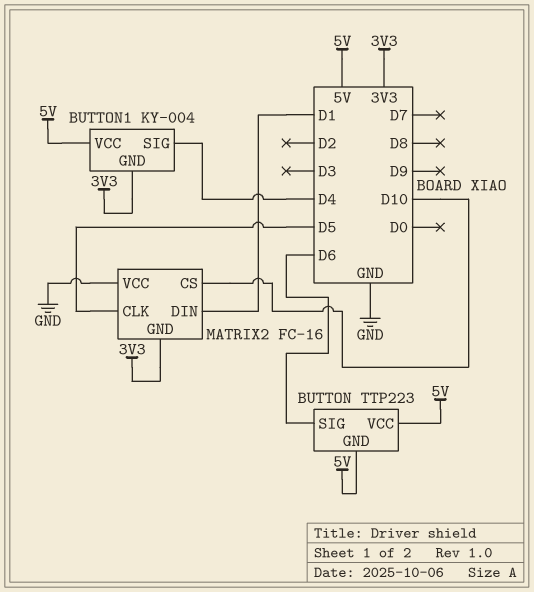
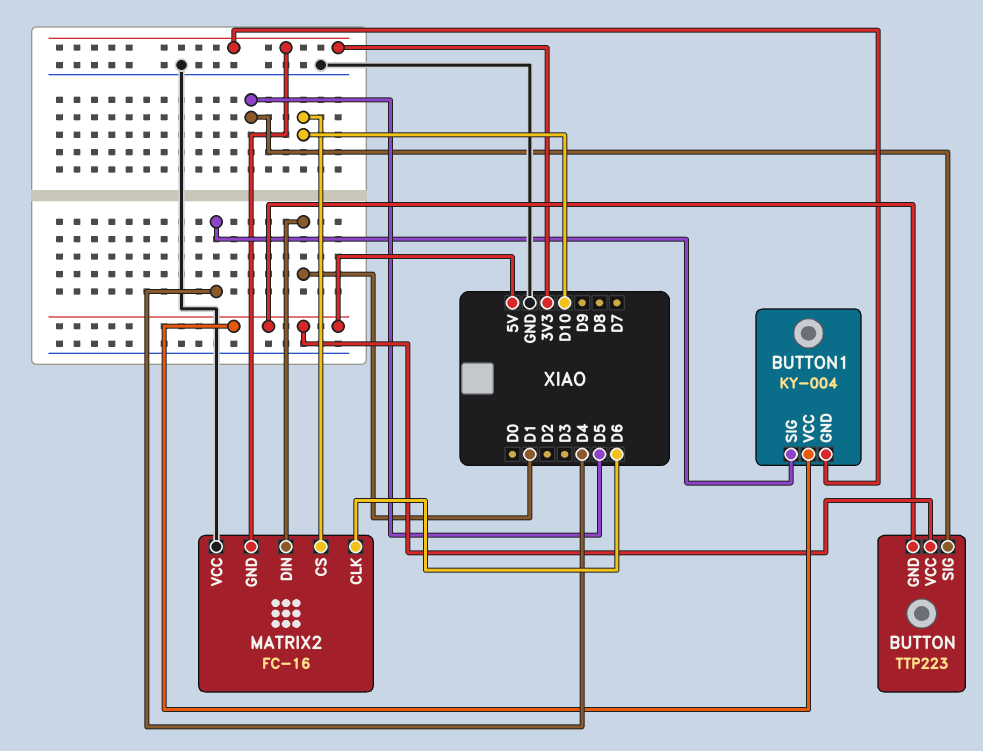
BUTTON pin SIG: D6 -> D5
MATRIX2 pin CLK: D5 -> D6

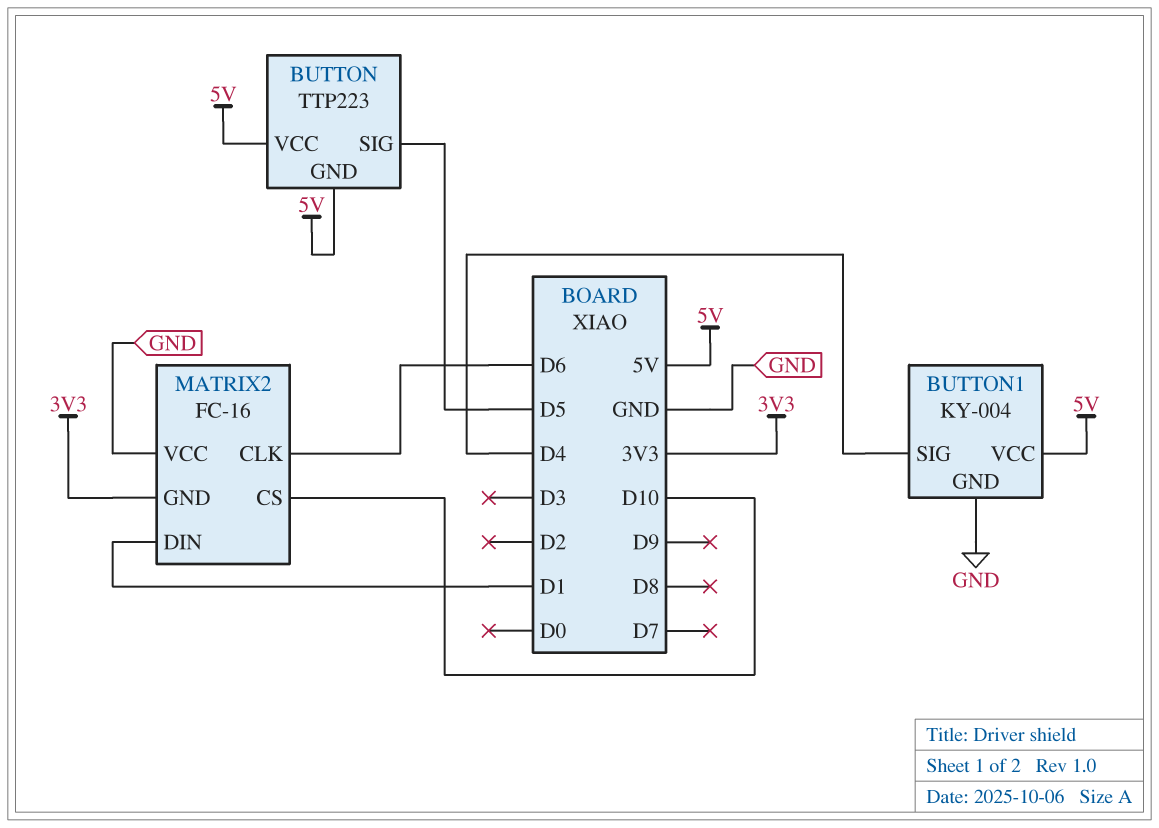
BUTTON1 pin GND: 3V3 -> GND

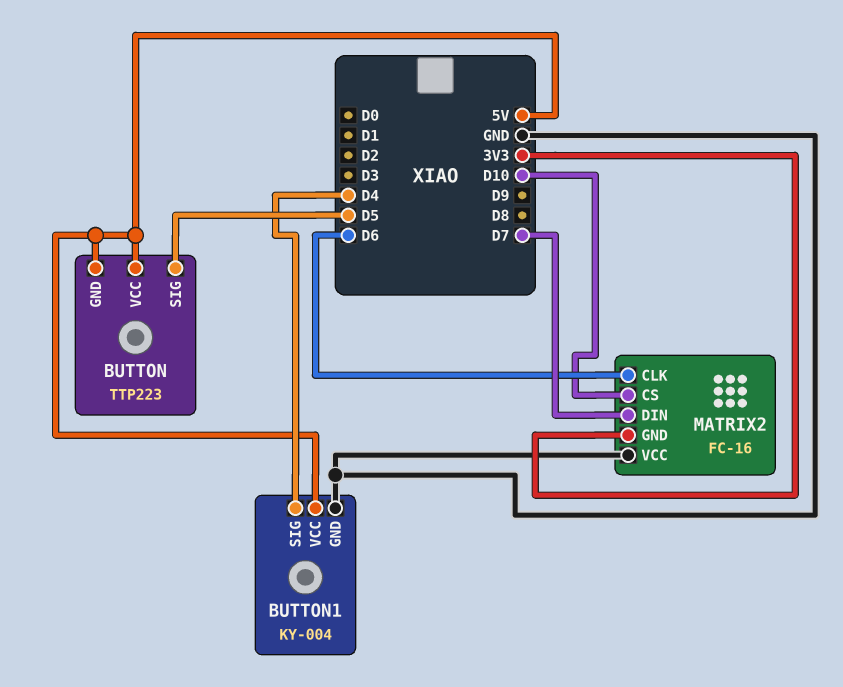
MATRIX2 pin DIN: D1 -> D7

